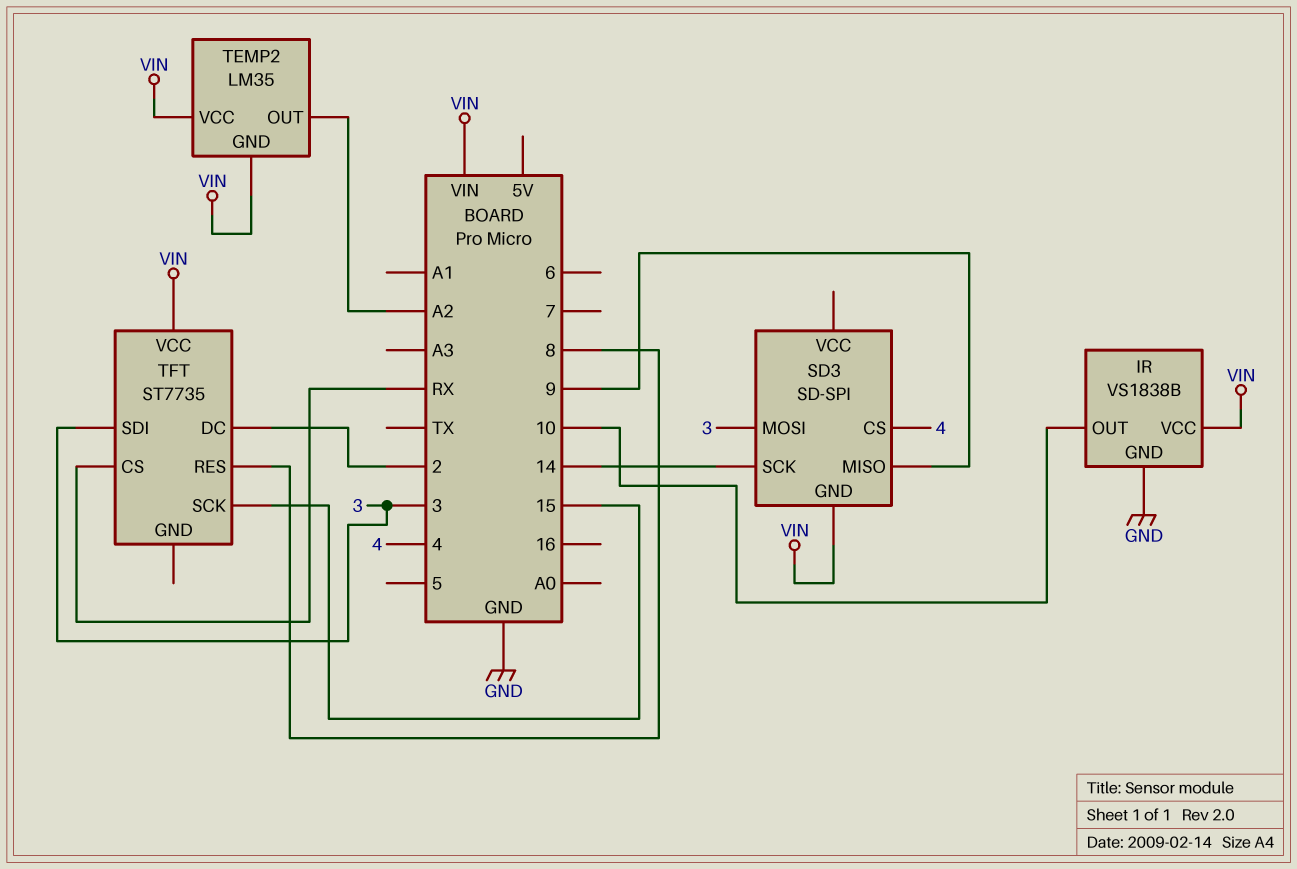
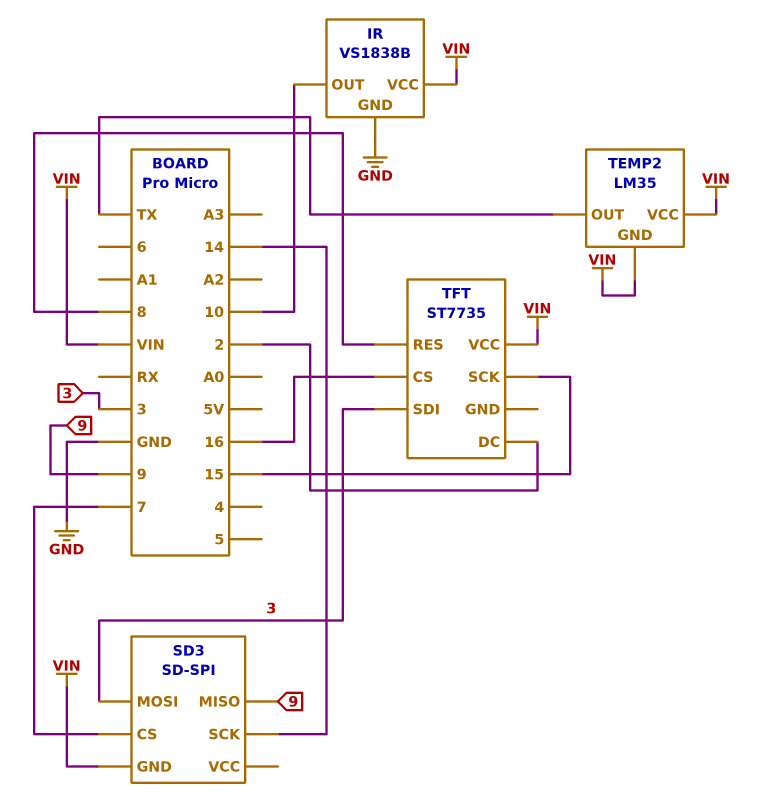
SD3 pin CS: 4 -> 7
TEMP2 pin OUT: A2 -> TX
TFT pin CS: RX -> 16

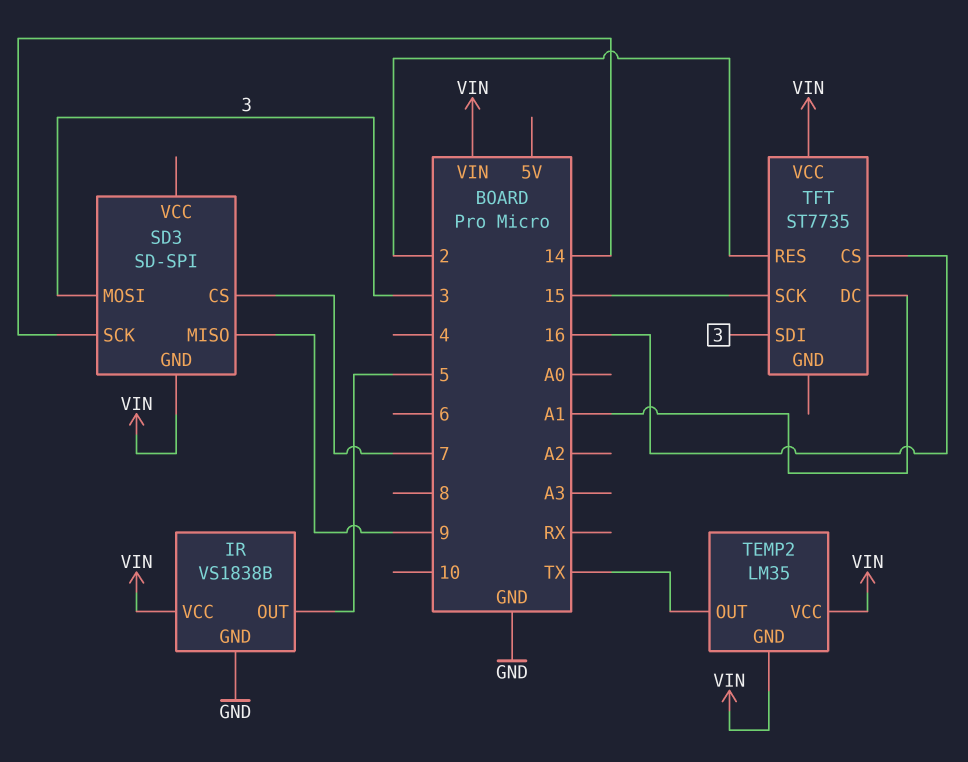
IR pin OUT: 10 -> 5
TFT pin DC: 2 -> A1
TFT pin RES: 8 -> 2

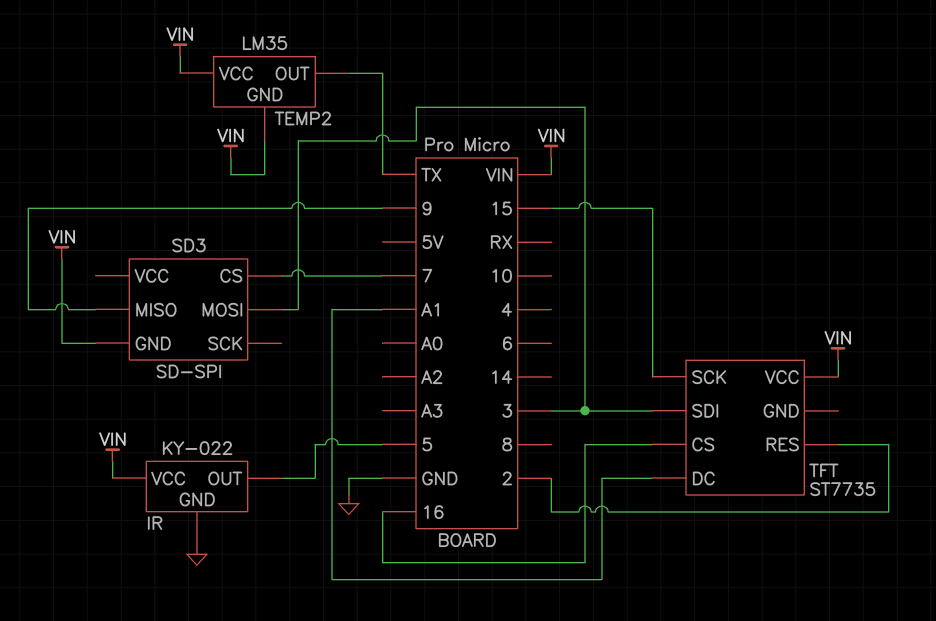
IR: VS1838B -> KY-022
SD3 pin SCK: 14 -> none

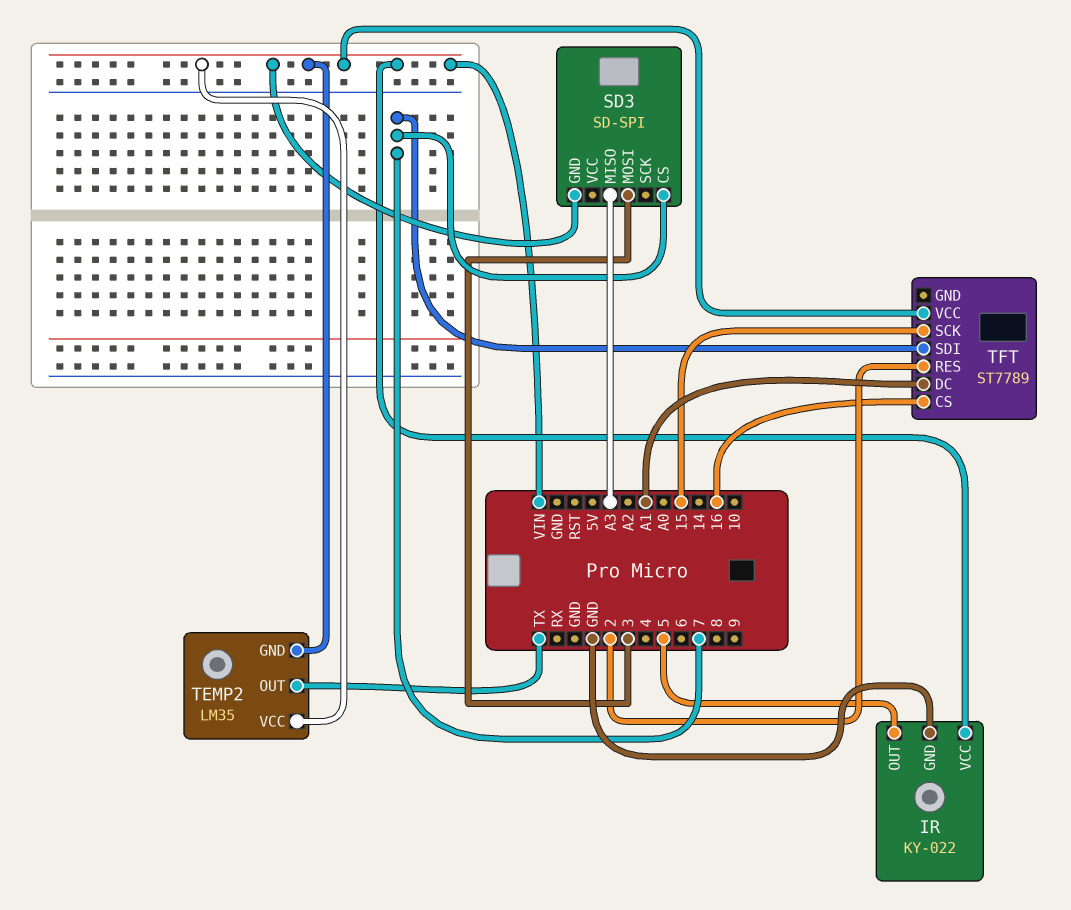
SD3 pin MISO: 9 -> A3
TFT: ST7735 -> ST7789
TFT pin SDI: 3 -> 7

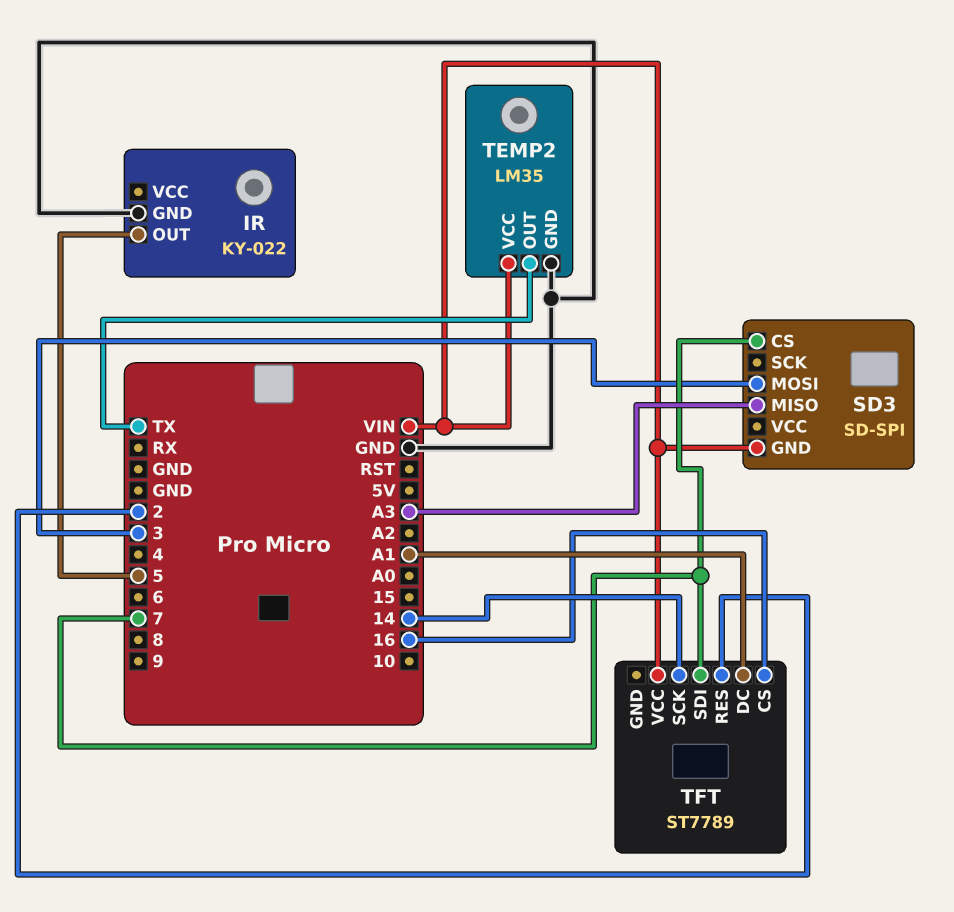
IR pin VCC: VIN -> none
TEMP2 pin GND: VIN -> GND
TFT pin SCK: 15 -> 14

